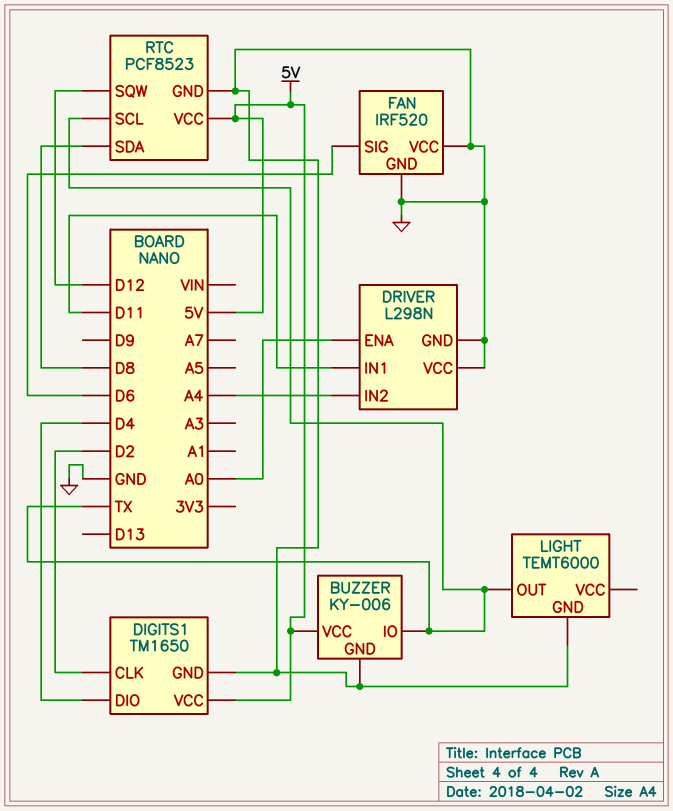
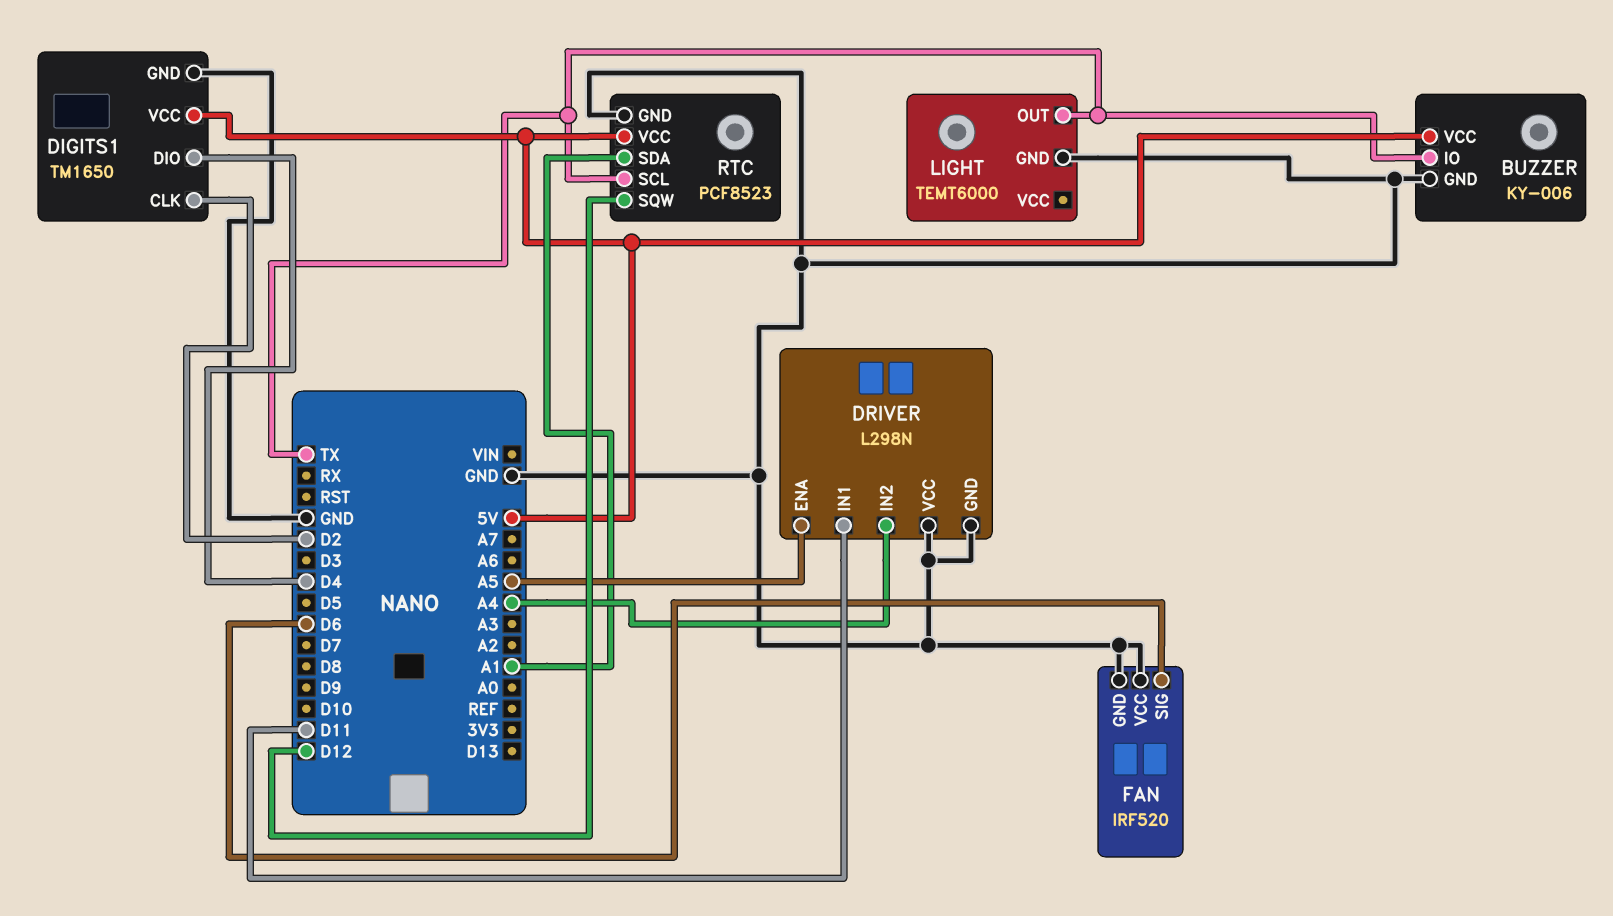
DRIVER pin ENA: A0 -> A5
RTC pin SDA: D8 -> A1

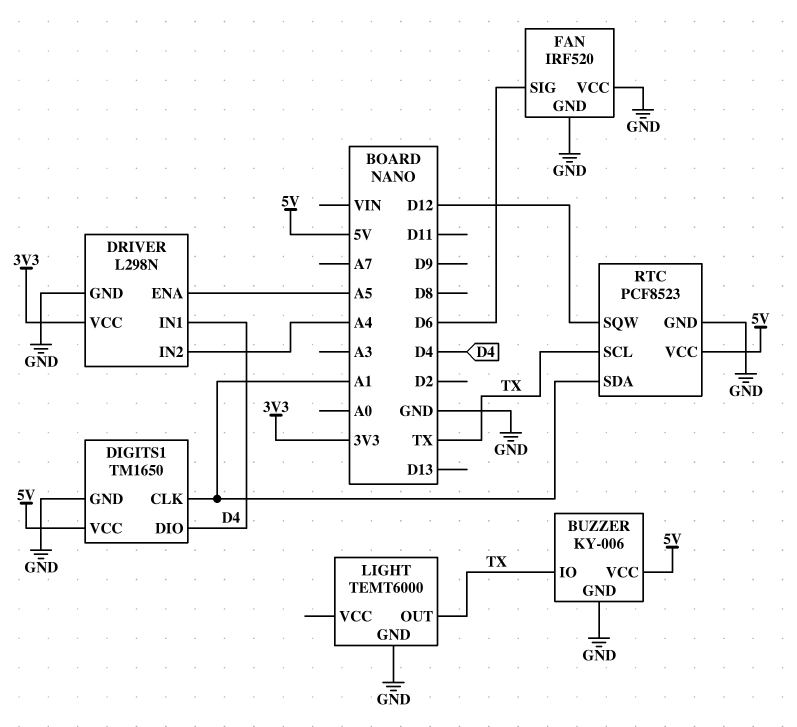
DIGITS1 pin CLK: D2 -> A1
DRIVER pin IN1: D11 -> D4
DRIVER pin VCC: GND -> 3V3

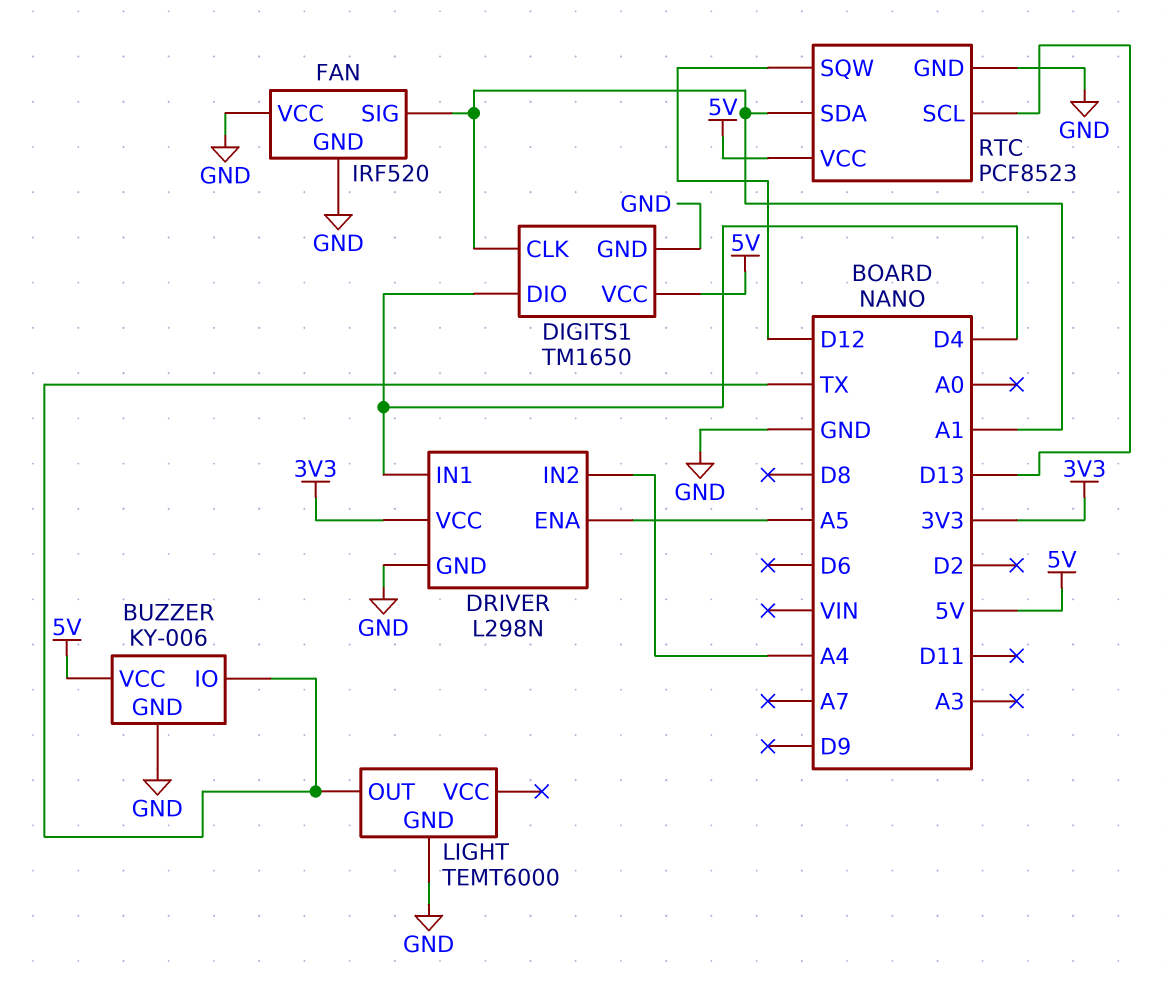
FAN pin SIG: D6 -> A1
RTC pin SCL: TX -> D13

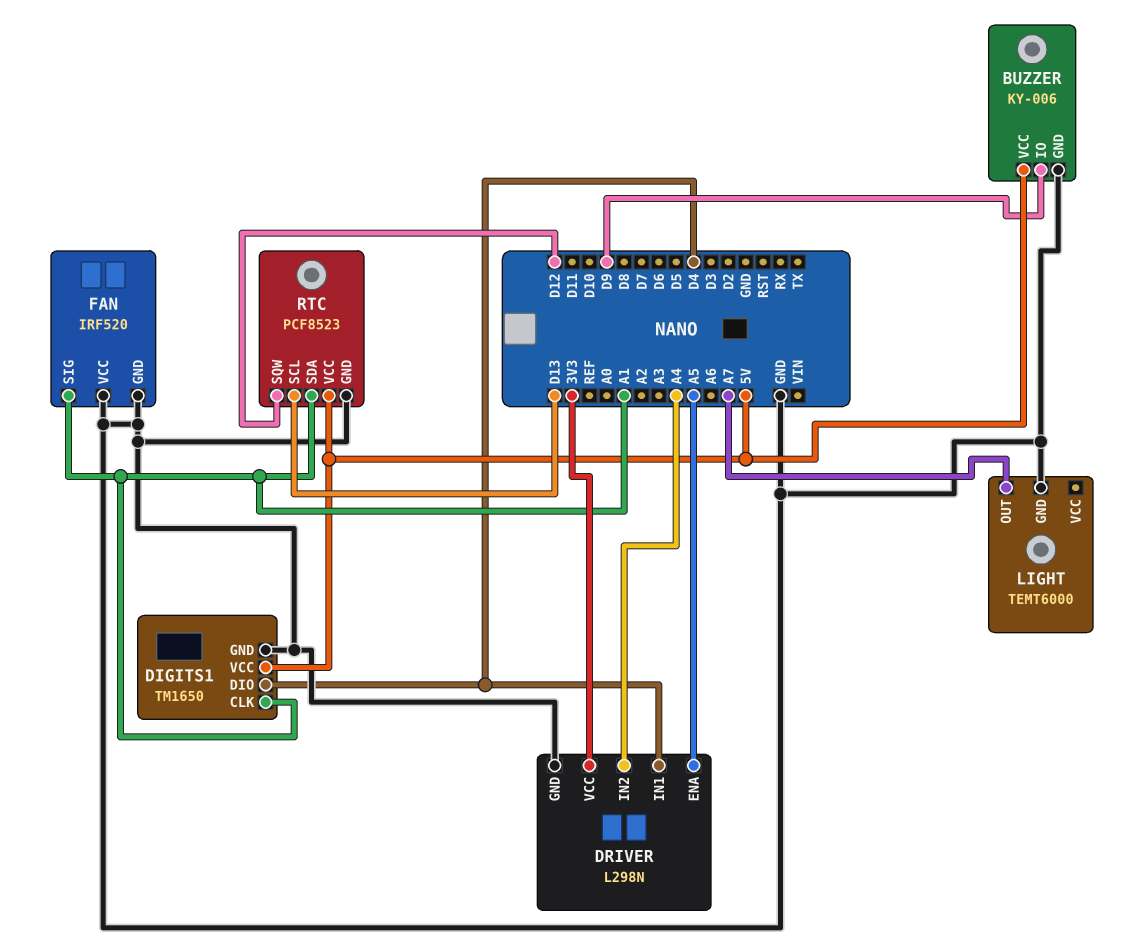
BUZZER pin IO: TX -> D9
LIGHT pin OUT: TX -> A7

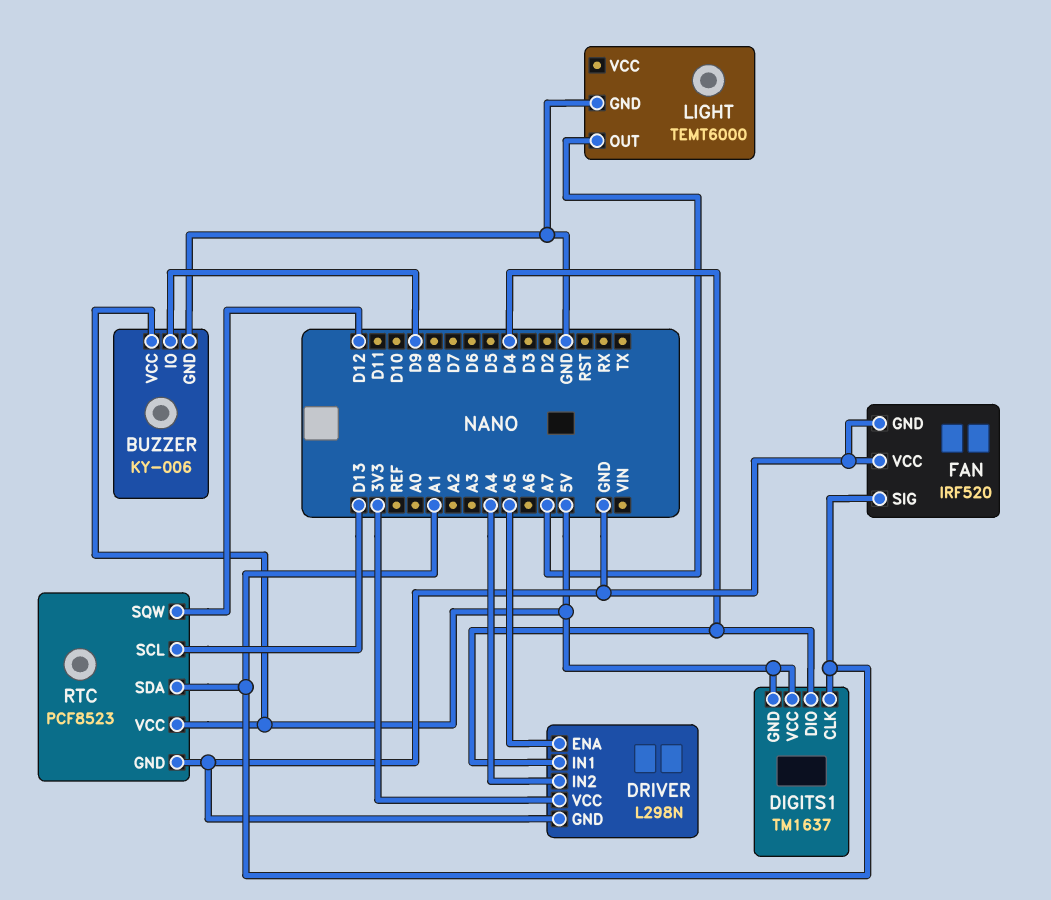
DIGITS1: TM1650 -> TM1637
DIGITS1 pin GND: GND -> 5V

